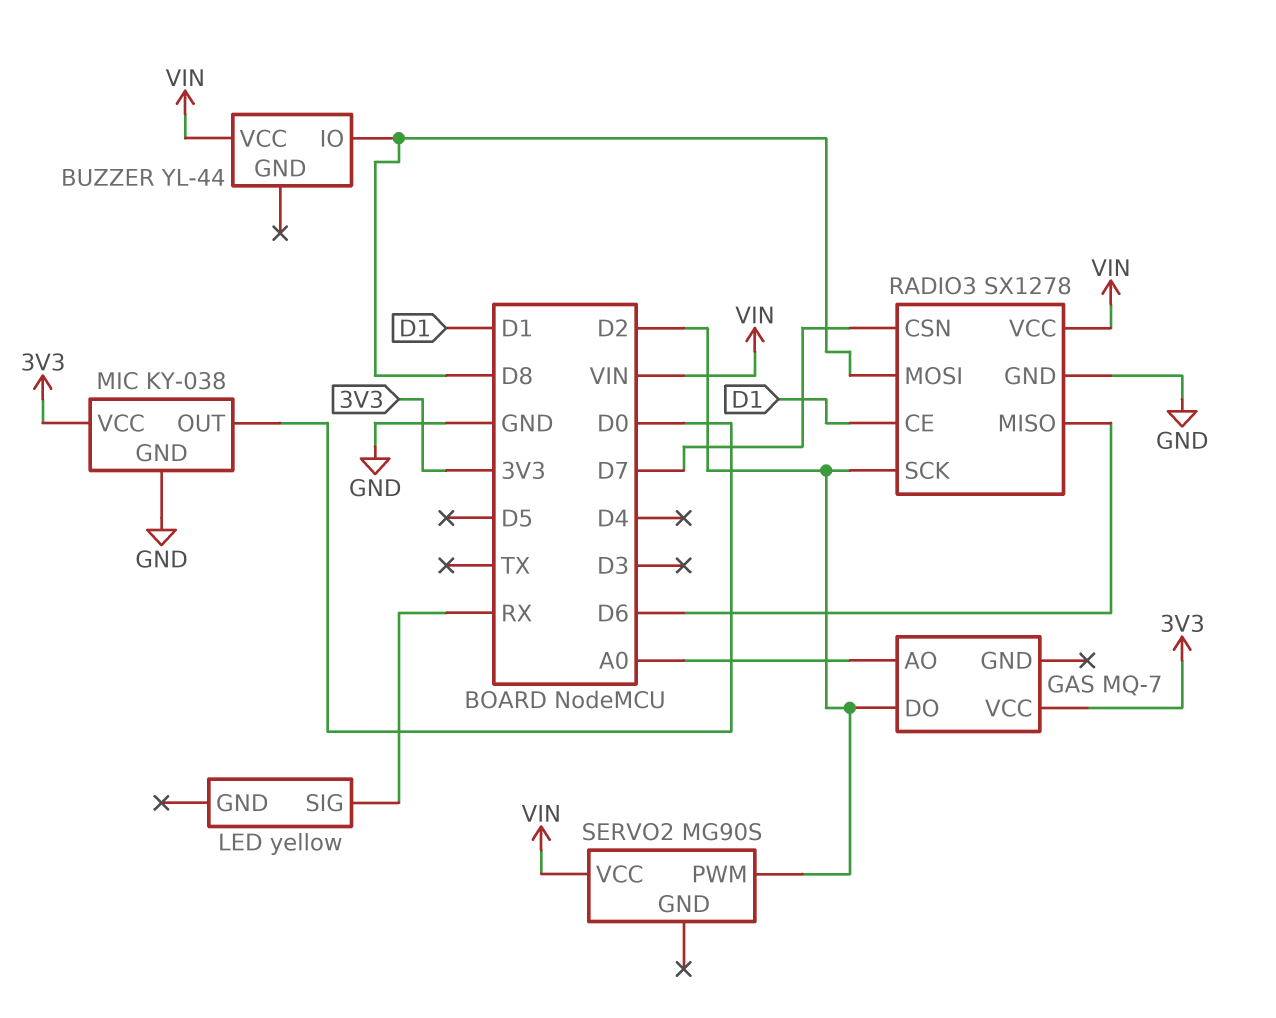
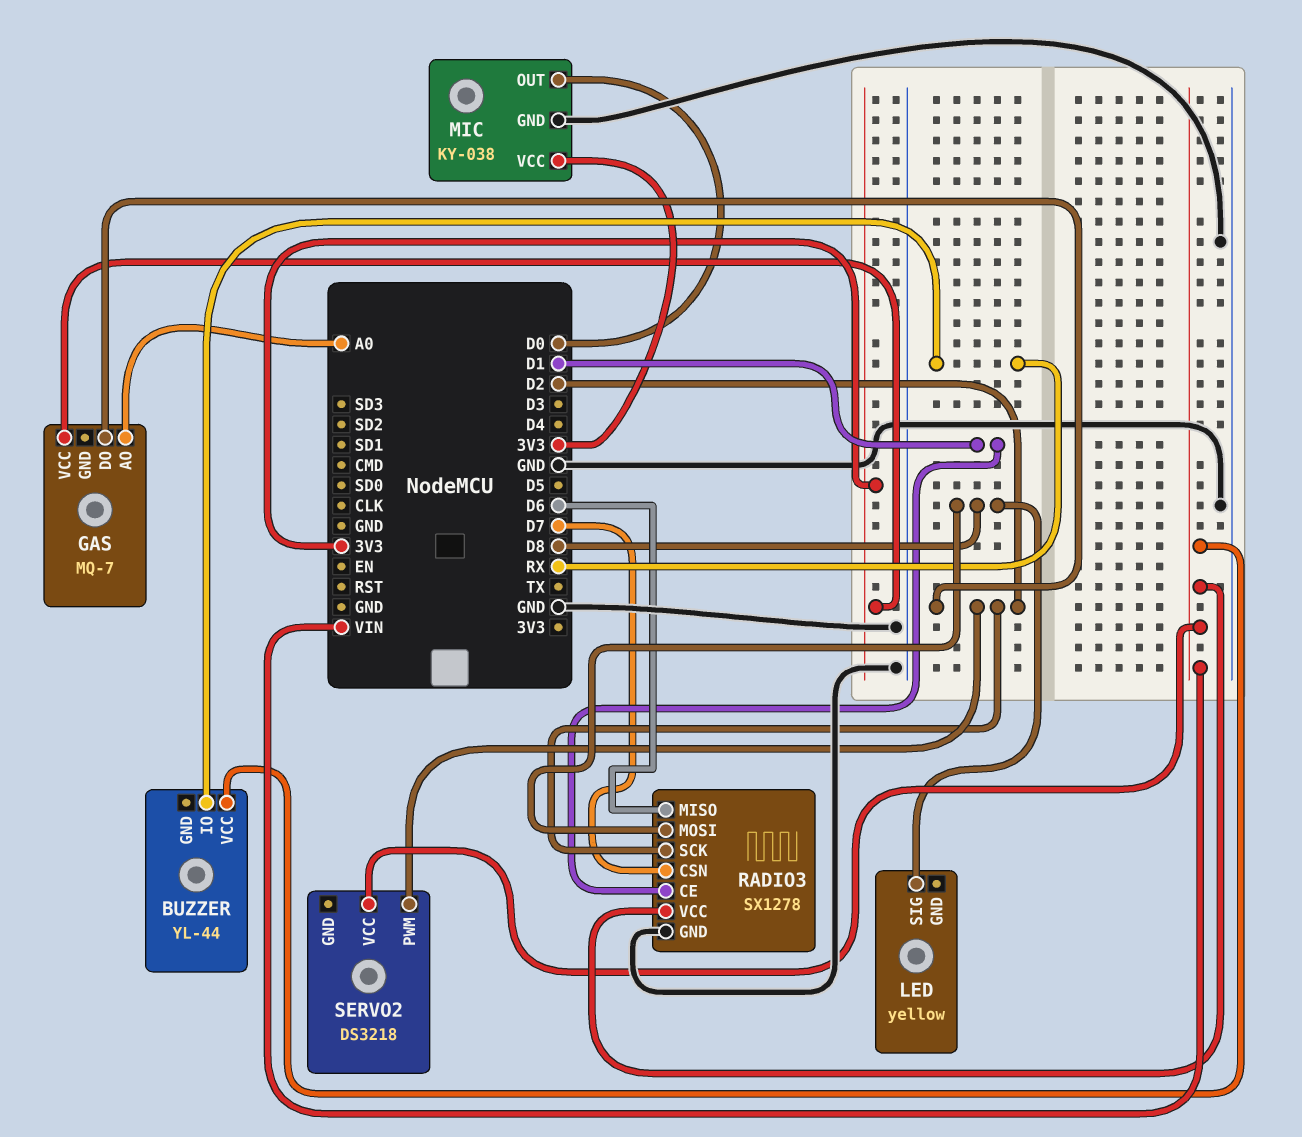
BUZZER pin IO: D8 -> RX
LED pin SIG: RX -> D8
SERVO2: MG90S -> DS3218

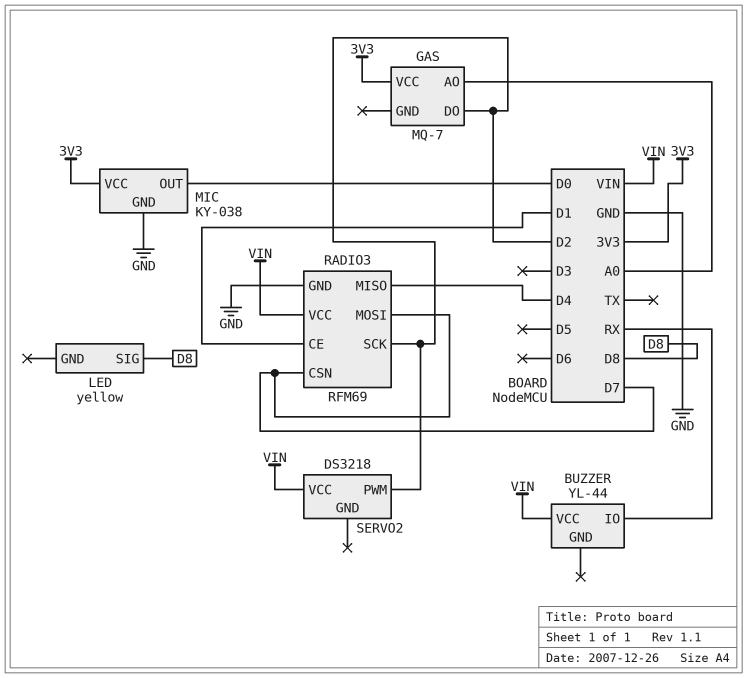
RADIO3: SX1278 -> RFM69
RADIO3 pin MISO: D6 -> D4
RADIO3 pin MOSI: D8 -> D7

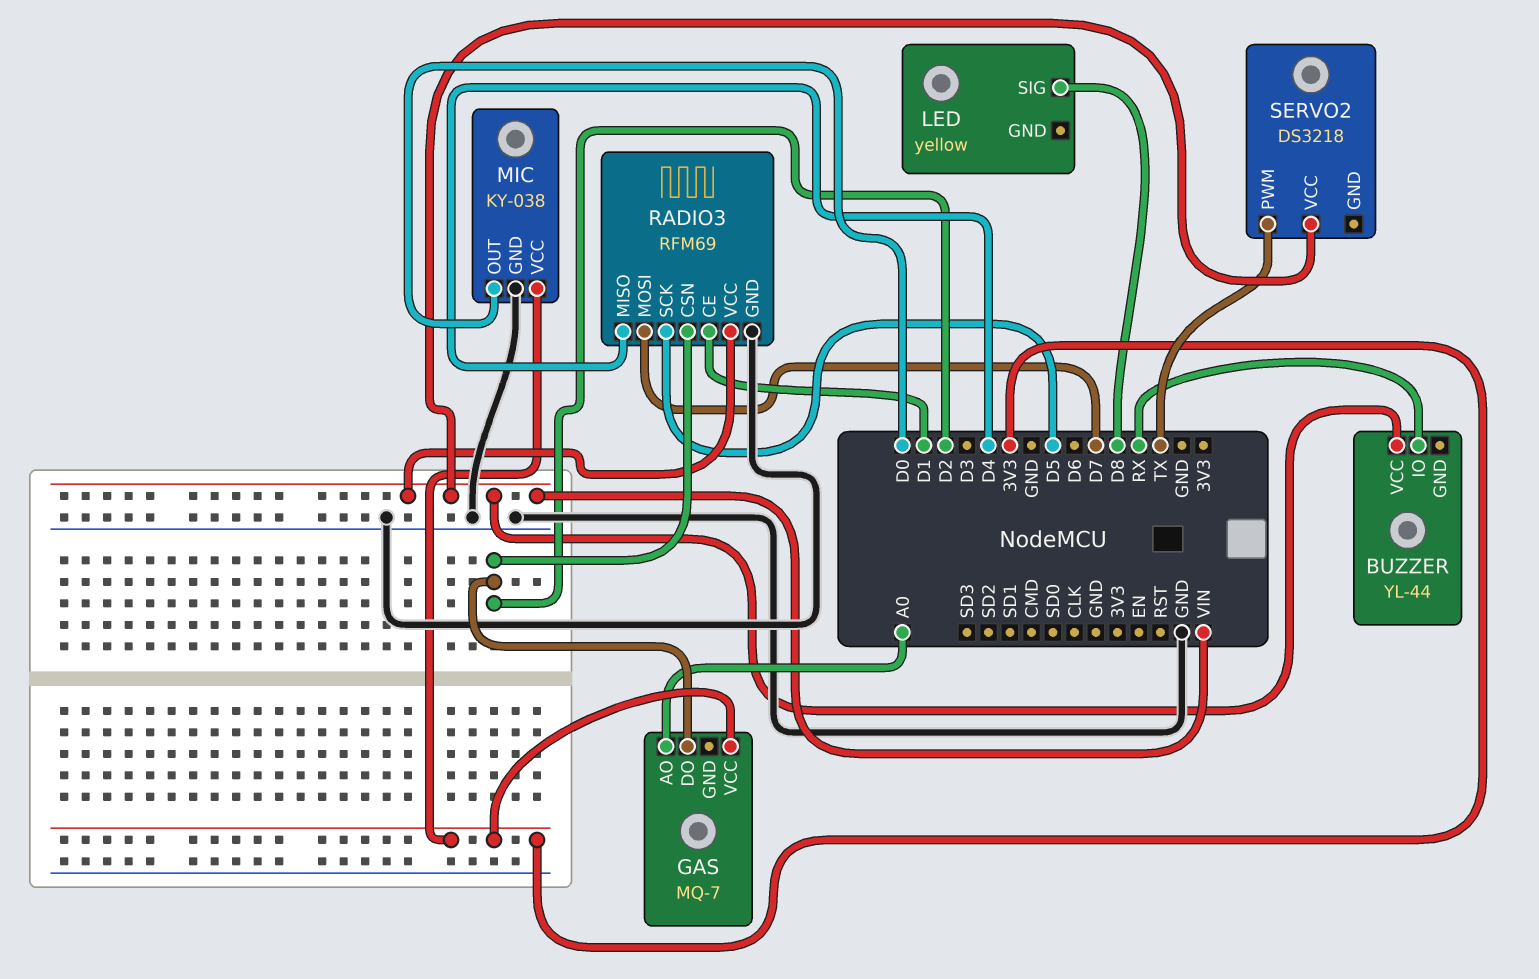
RADIO3 pin CSN: D7 -> D2
RADIO3 pin SCK: D2 -> D5
SERVO2 pin PWM: D2 -> TX

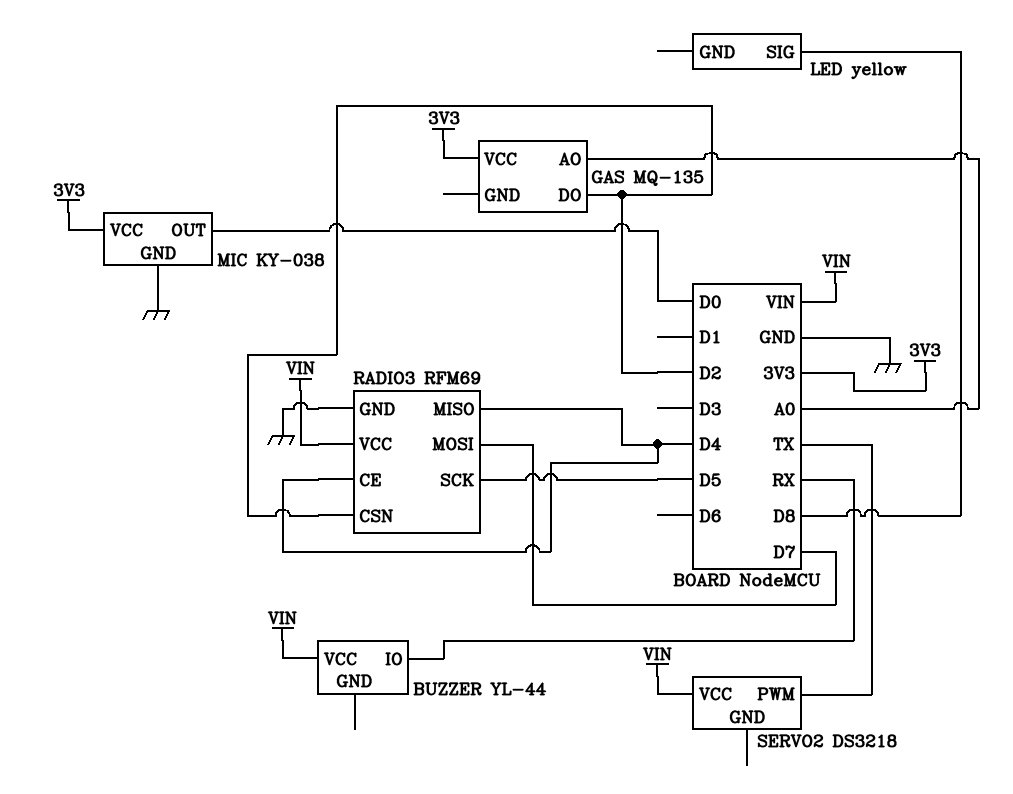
GAS: MQ-7 -> MQ-135
RADIO3 pin CE: D1 -> D4

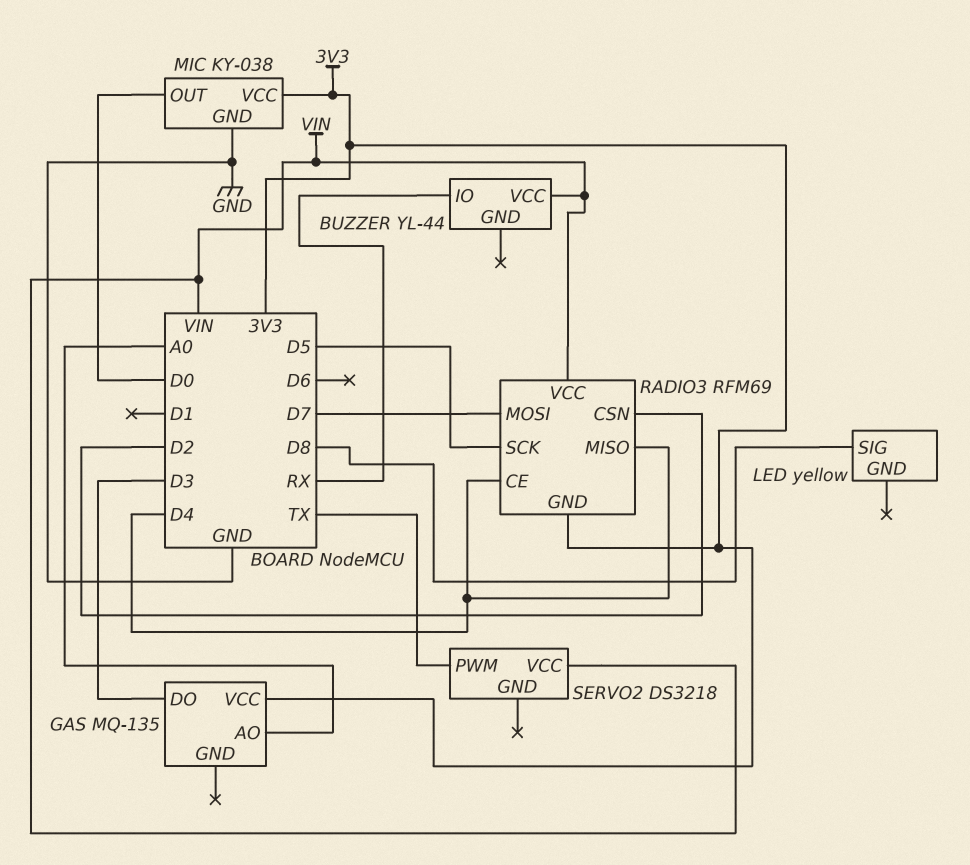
GAS pin DO: D2 -> D3
RADIO3 pin GND: GND -> 3V3

